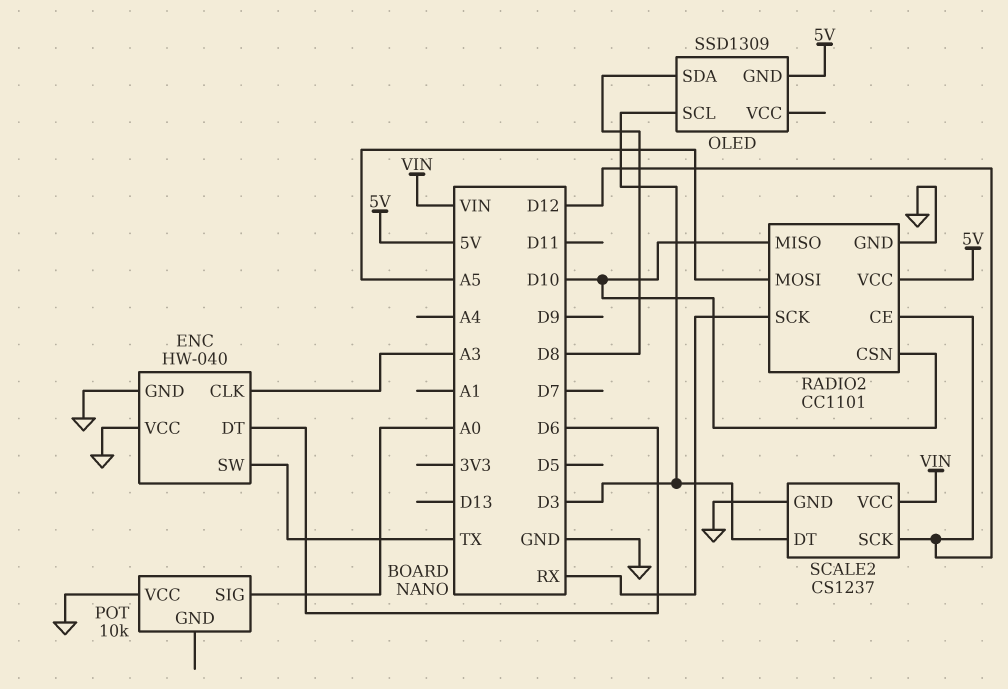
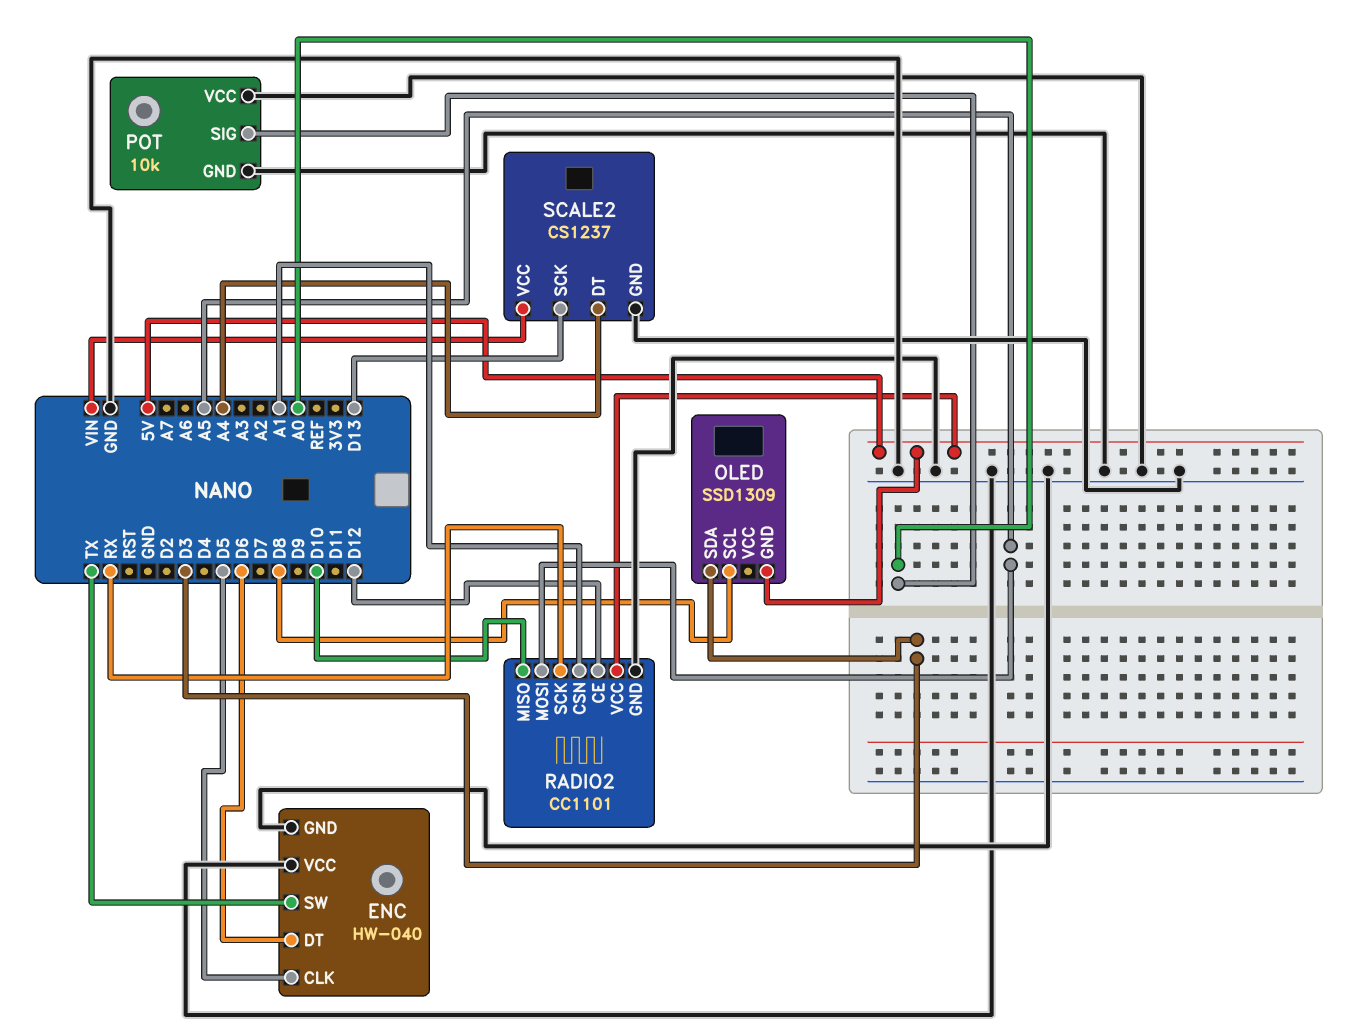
ENC pin CLK: A3 -> D5
OLED pin SCL: D3 -> D8
OLED pin SDA: D8 -> D3
POT pin GND: none -> GND
RADIO2 pin CSN: D10 -> A1
SCALE2 pin DT: D3 -> A4
SCALE2 pin SCK: D12 -> D13

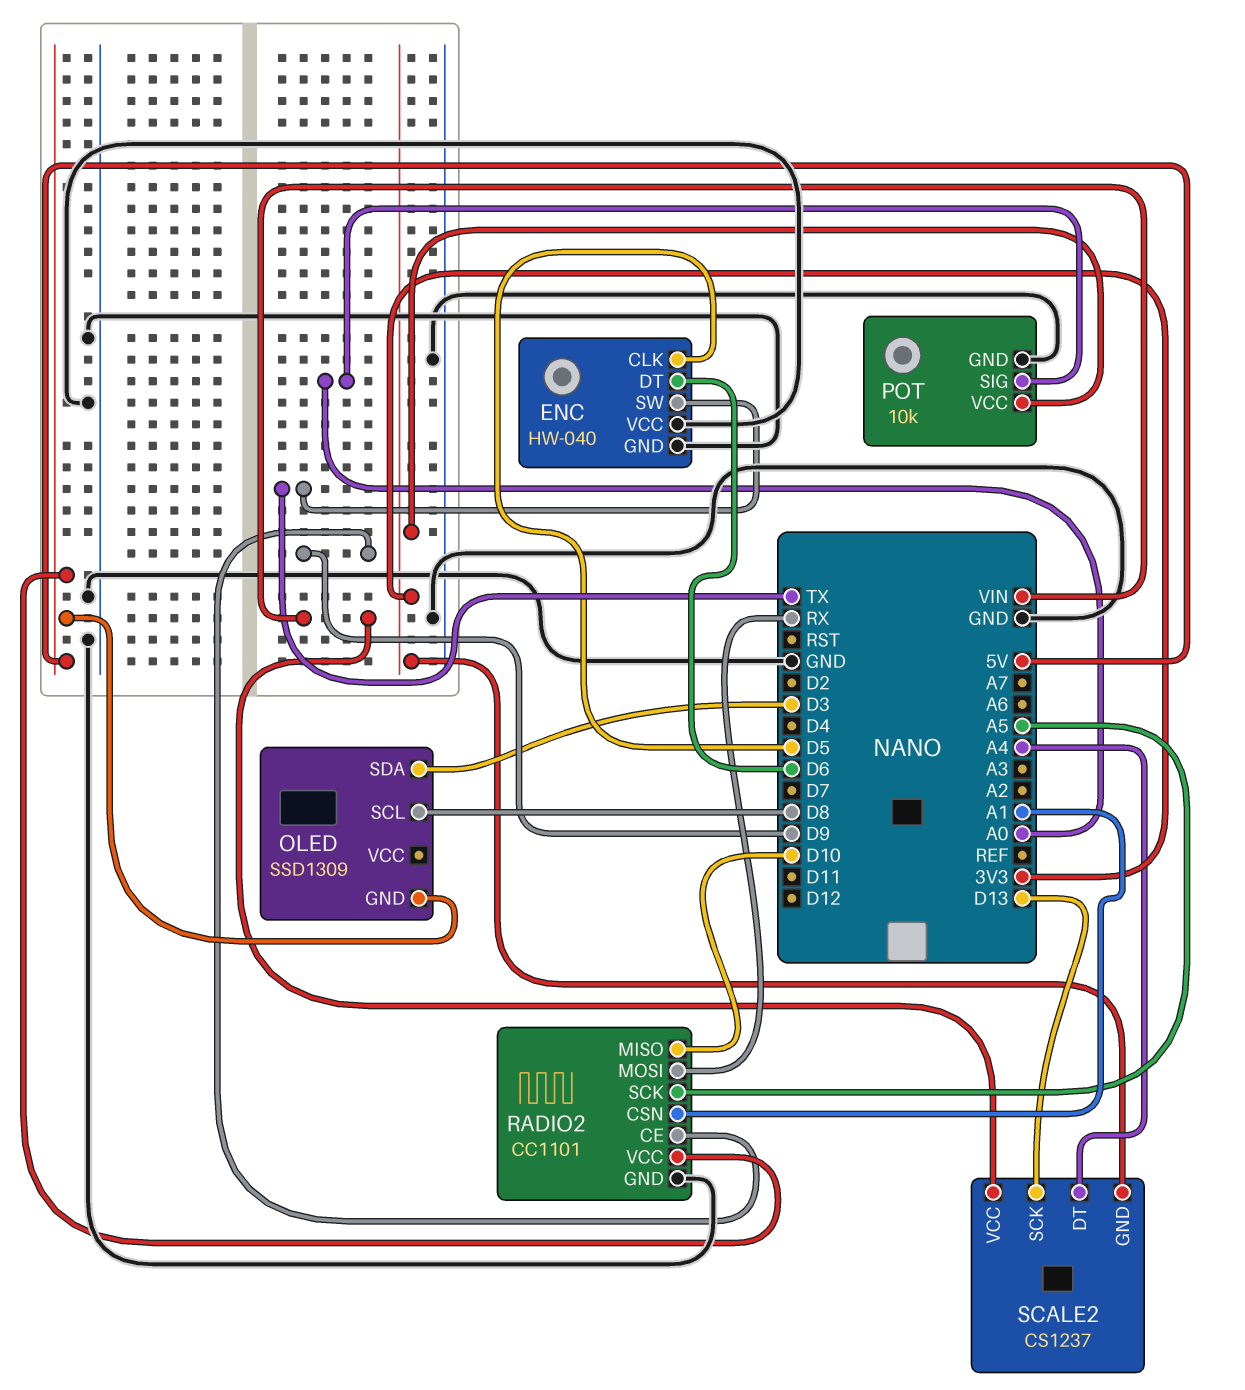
POT pin VCC: GND -> 3V3
RADIO2 pin CE: D12 -> D9
RADIO2 pin MOSI: A5 -> RX
RADIO2 pin SCK: RX -> A5
SCALE2 pin GND: GND -> 3V3

